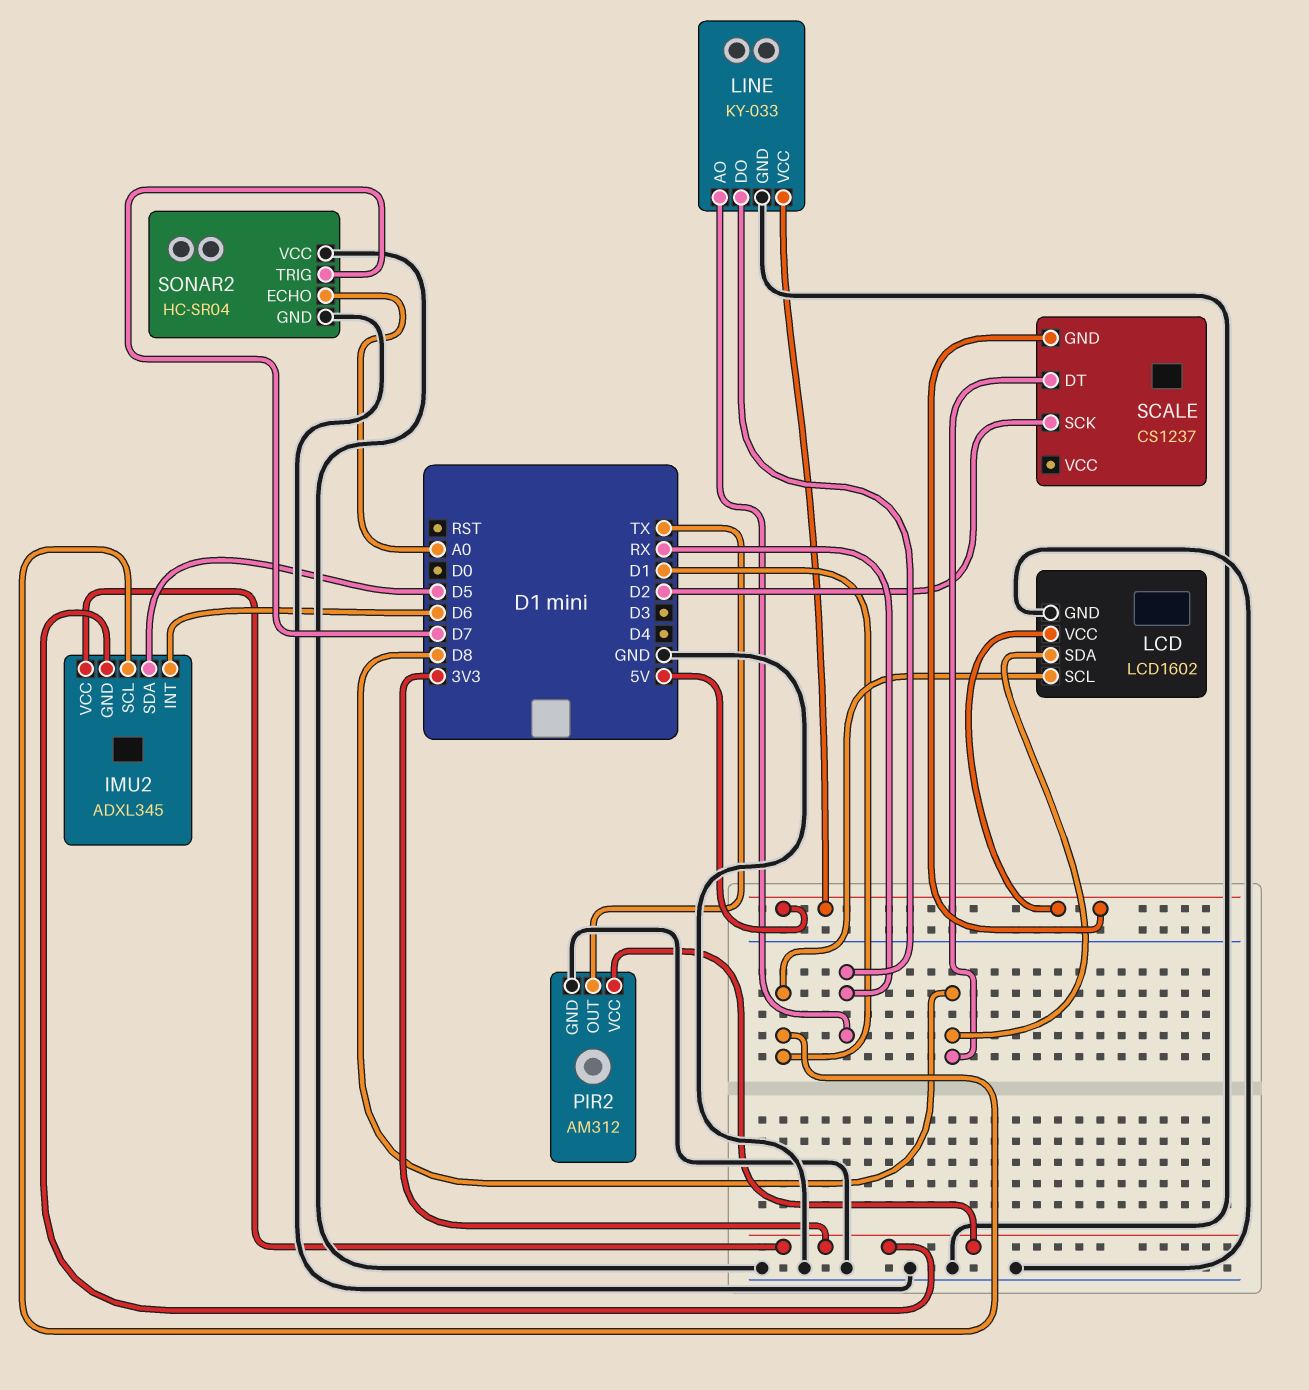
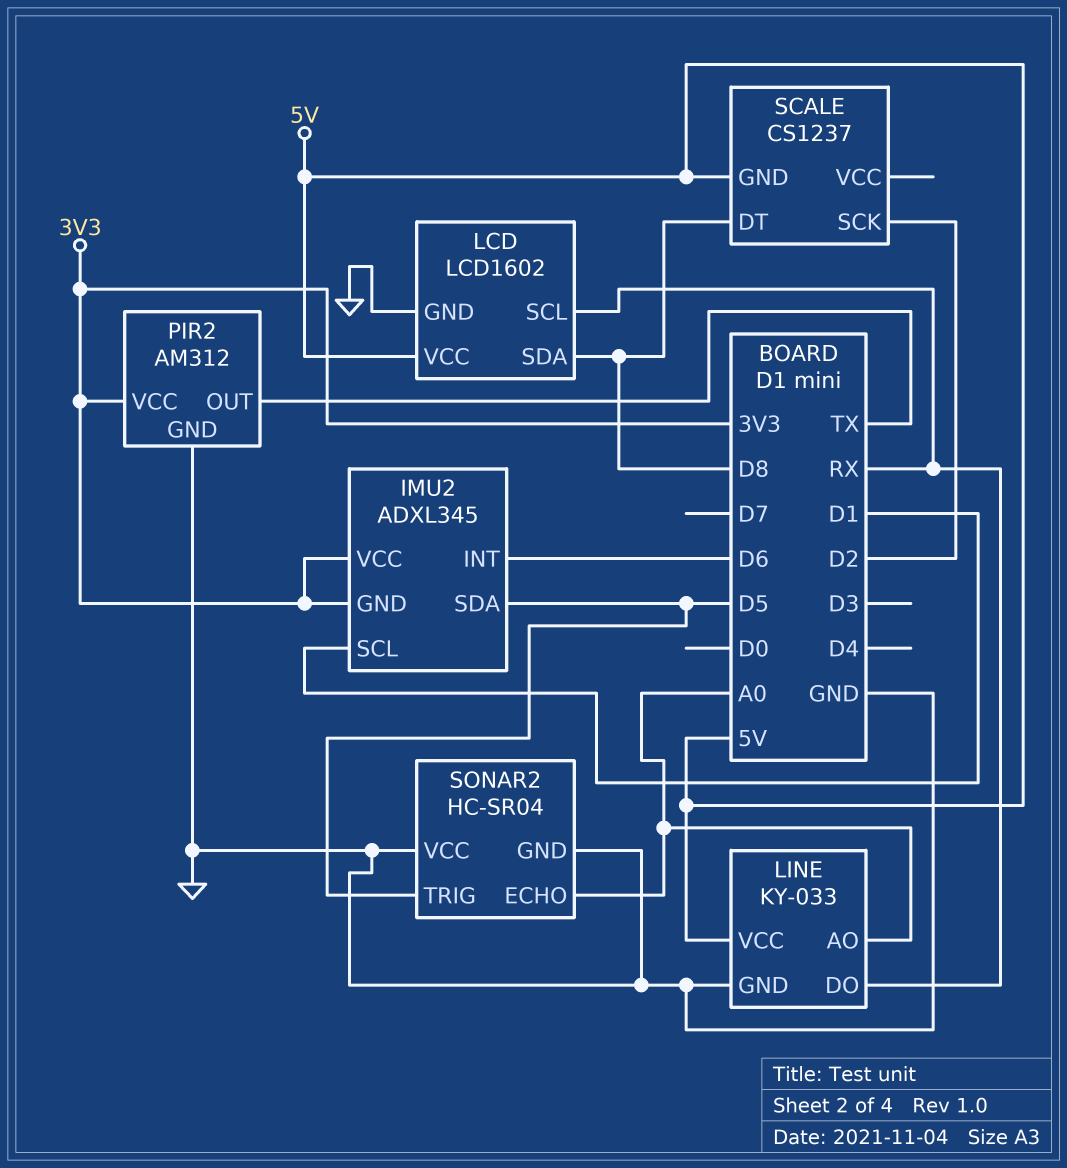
LCD pin SCL: D1 -> RX
LINE pin AO: RX -> A0
SONAR2 pin TRIG: D7 -> D5

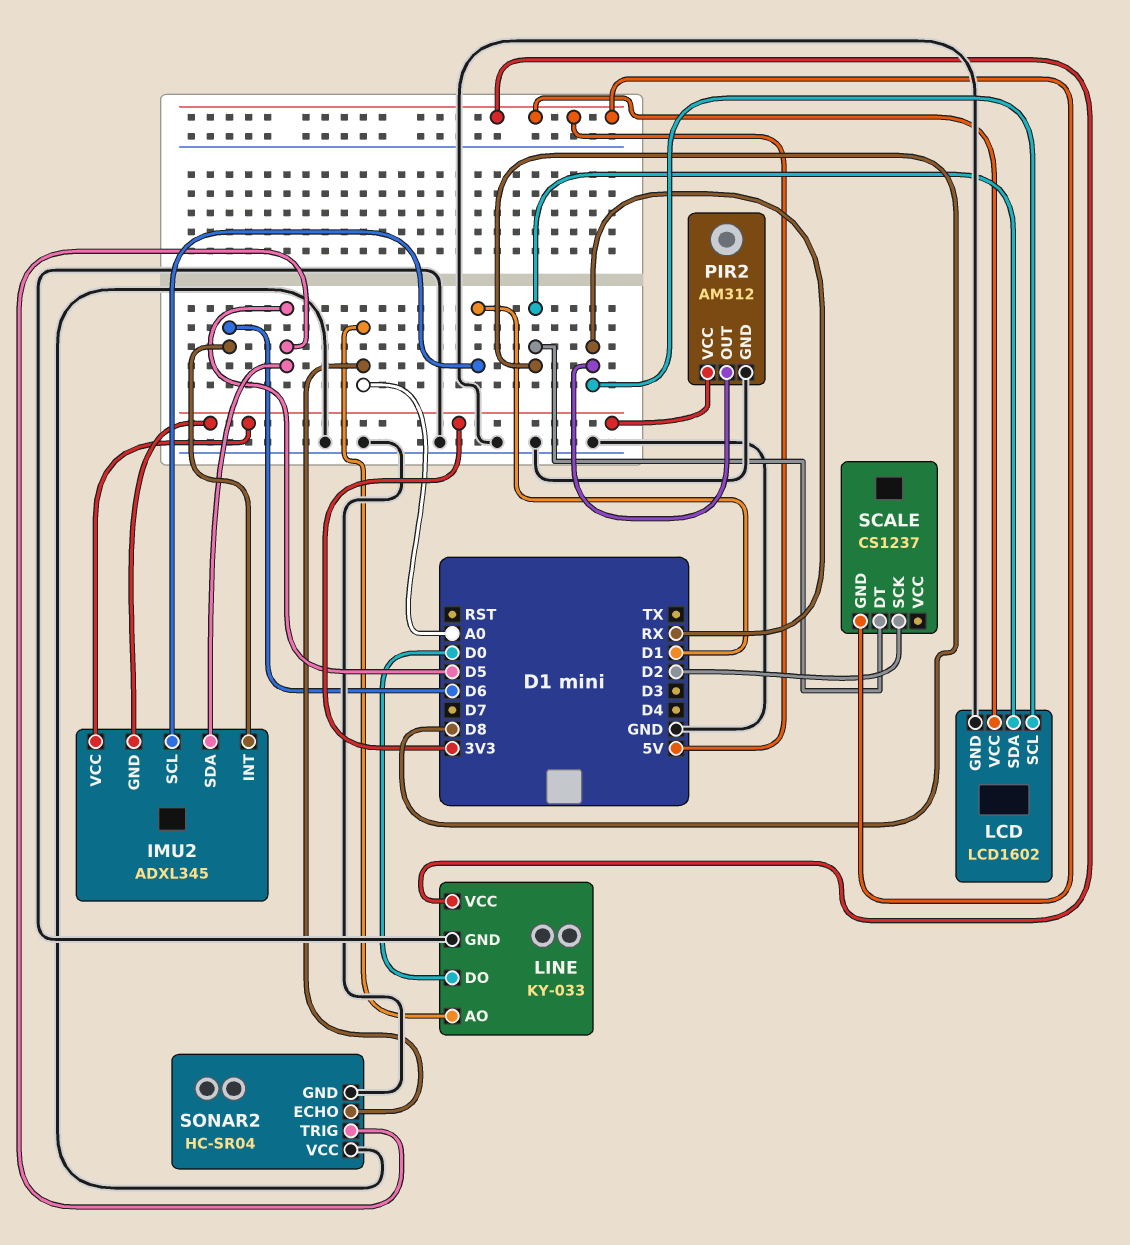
LINE pin DO: RX -> D0
PIR2 pin OUT: TX -> RX

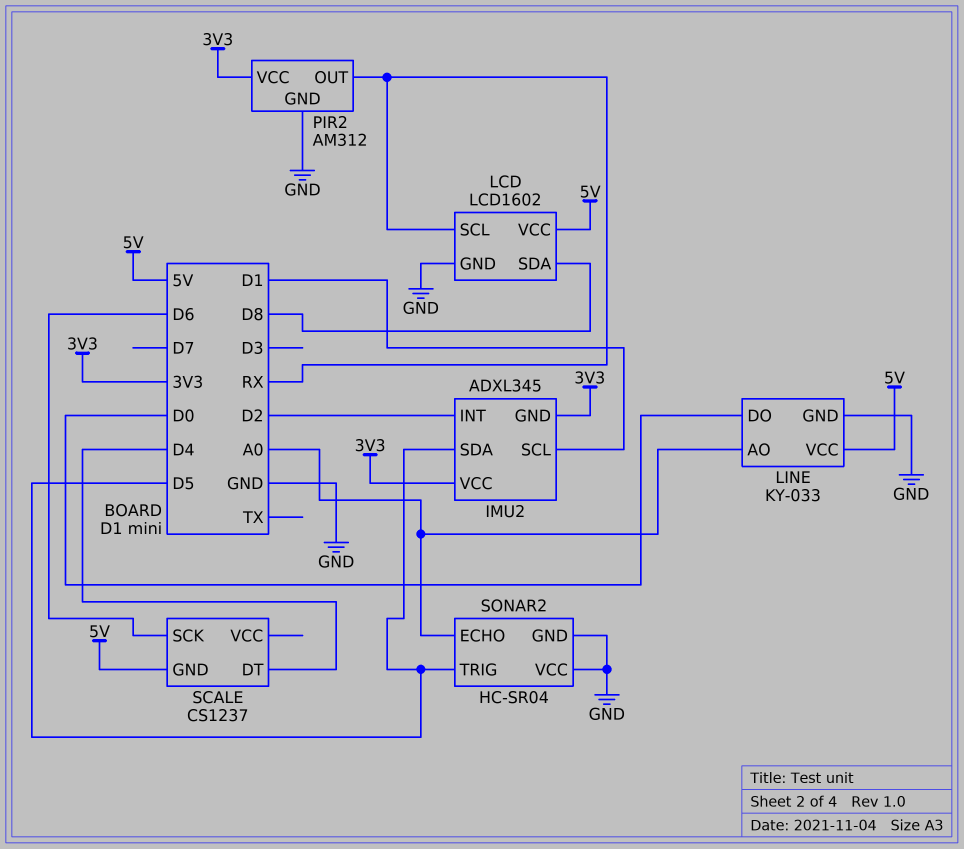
IMU2 pin INT: D6 -> D2
SCALE pin DT: D8 -> D4
SCALE pin SCK: D2 -> D6

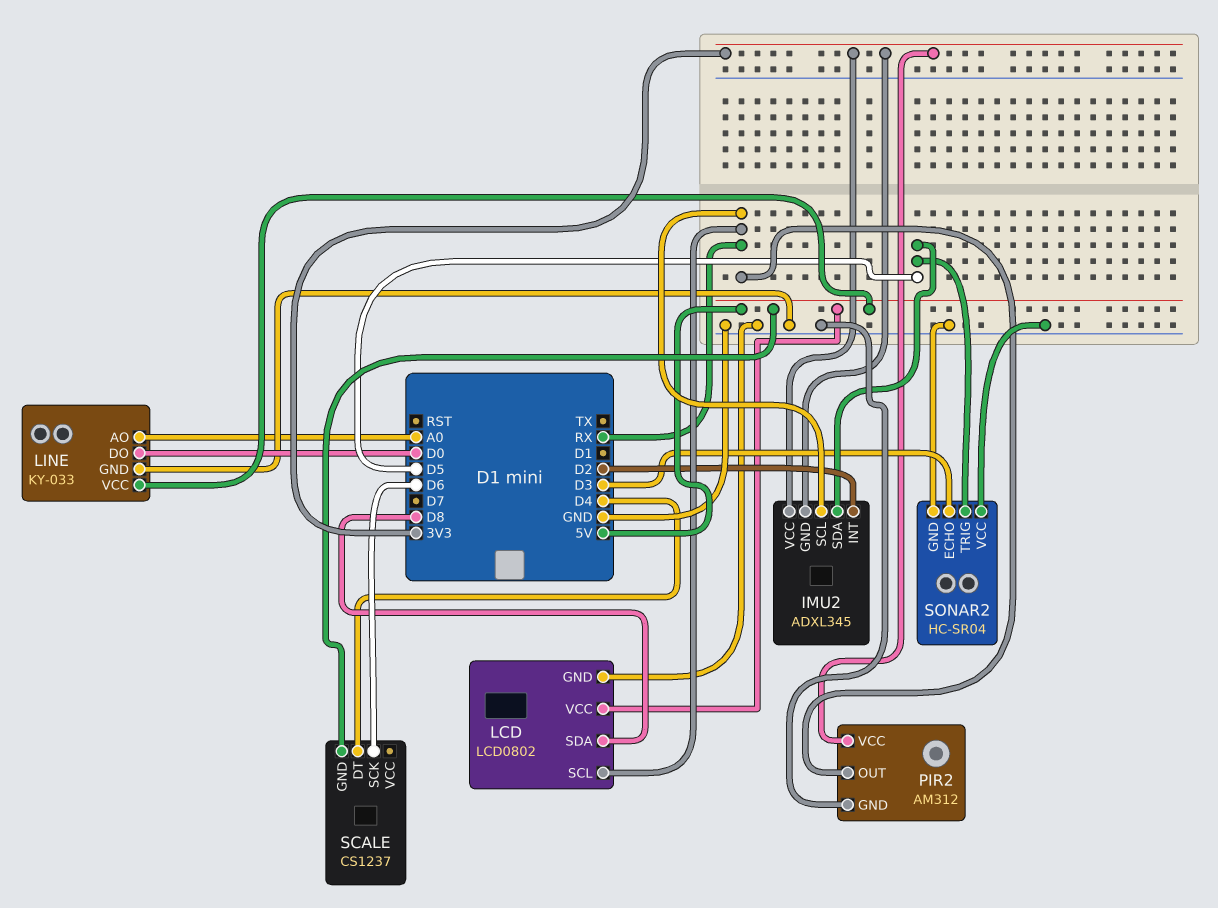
IMU2 pin SCL: D1 -> RX
LCD: LCD1602 -> LCD0802
SONAR2 pin ECHO: A0 -> D3

